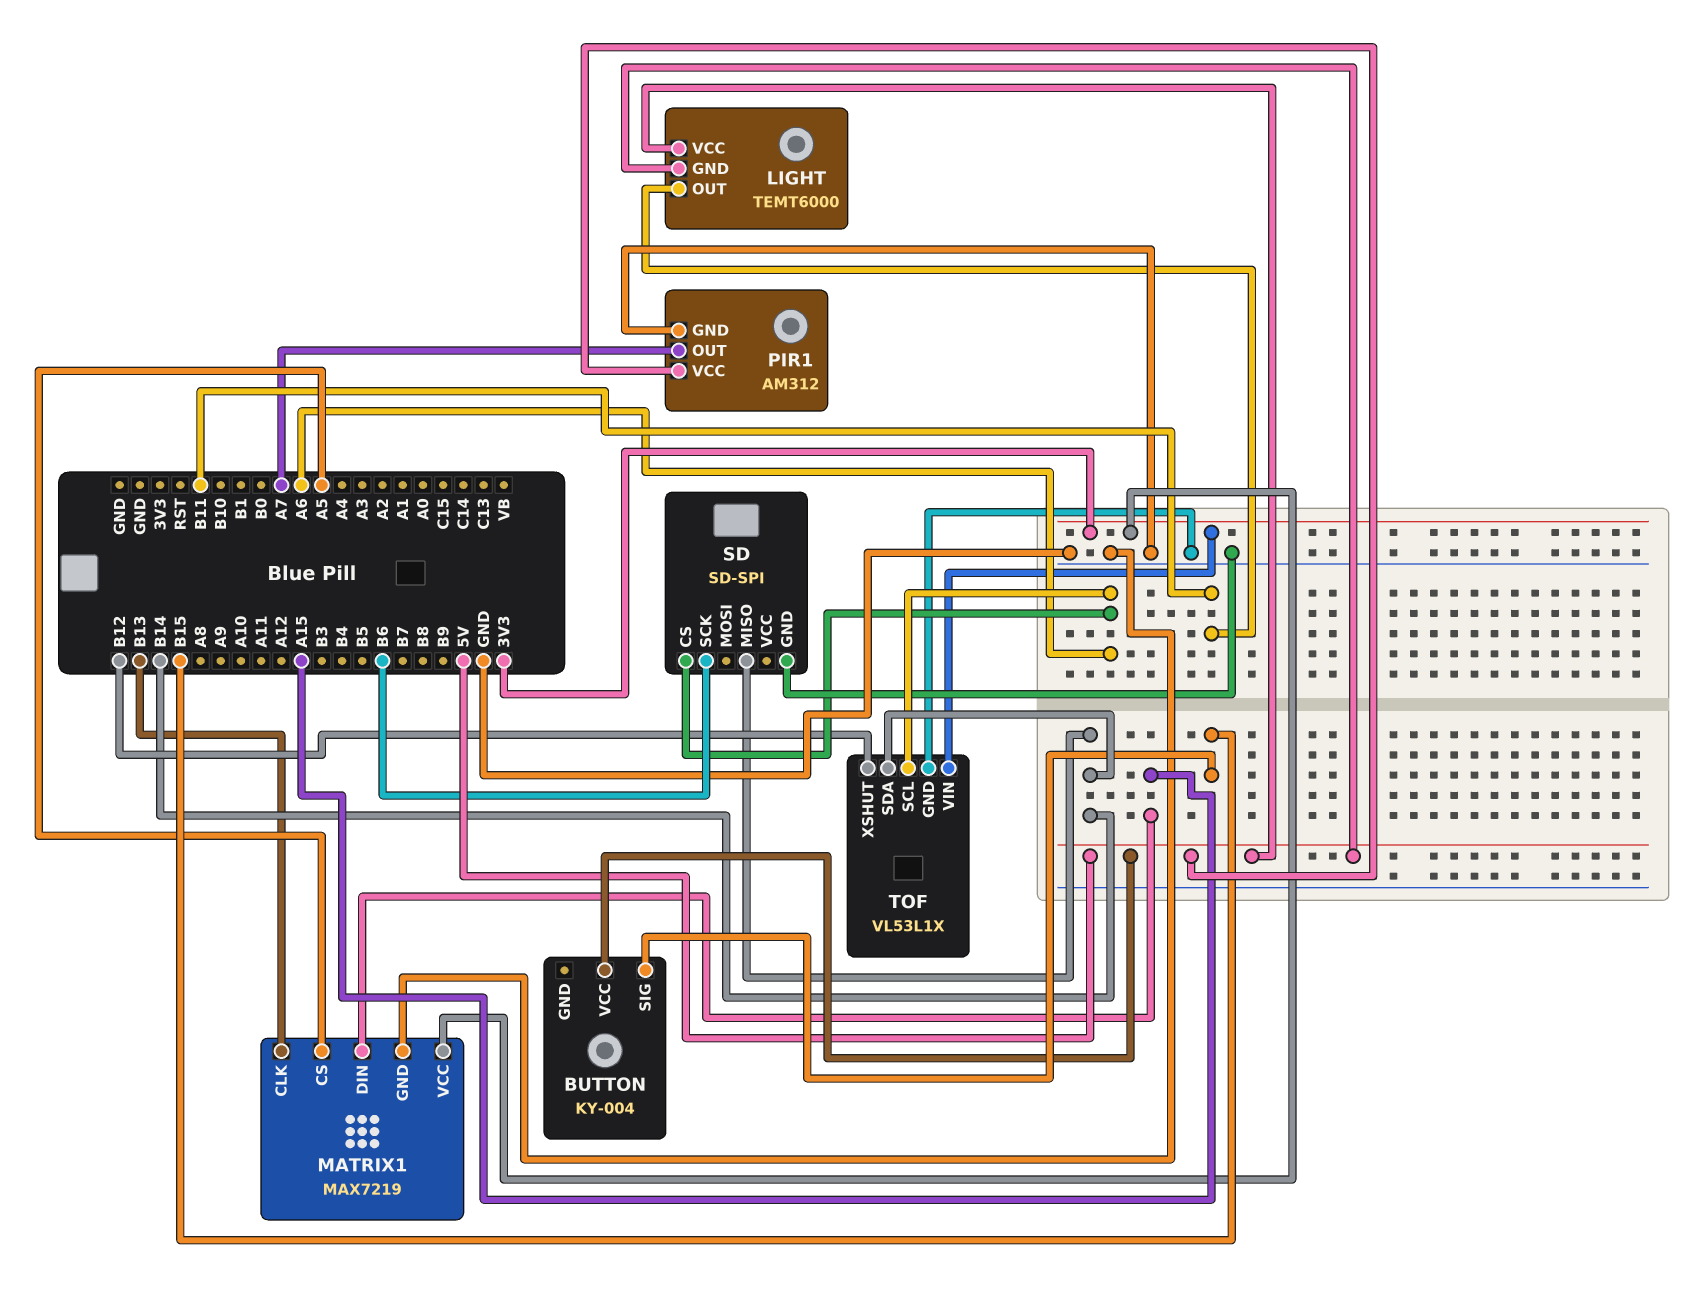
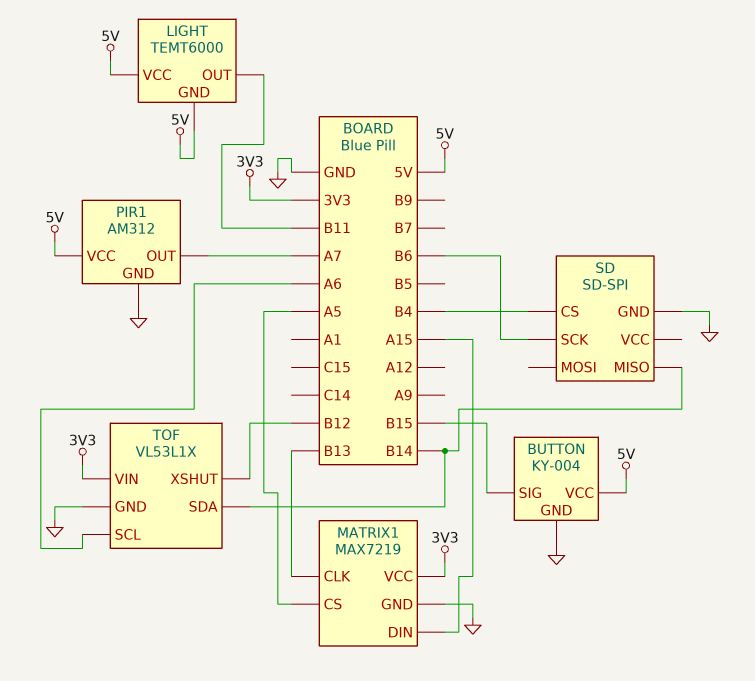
BUTTON pin GND: none -> GND
SD pin CS: A6 -> B4

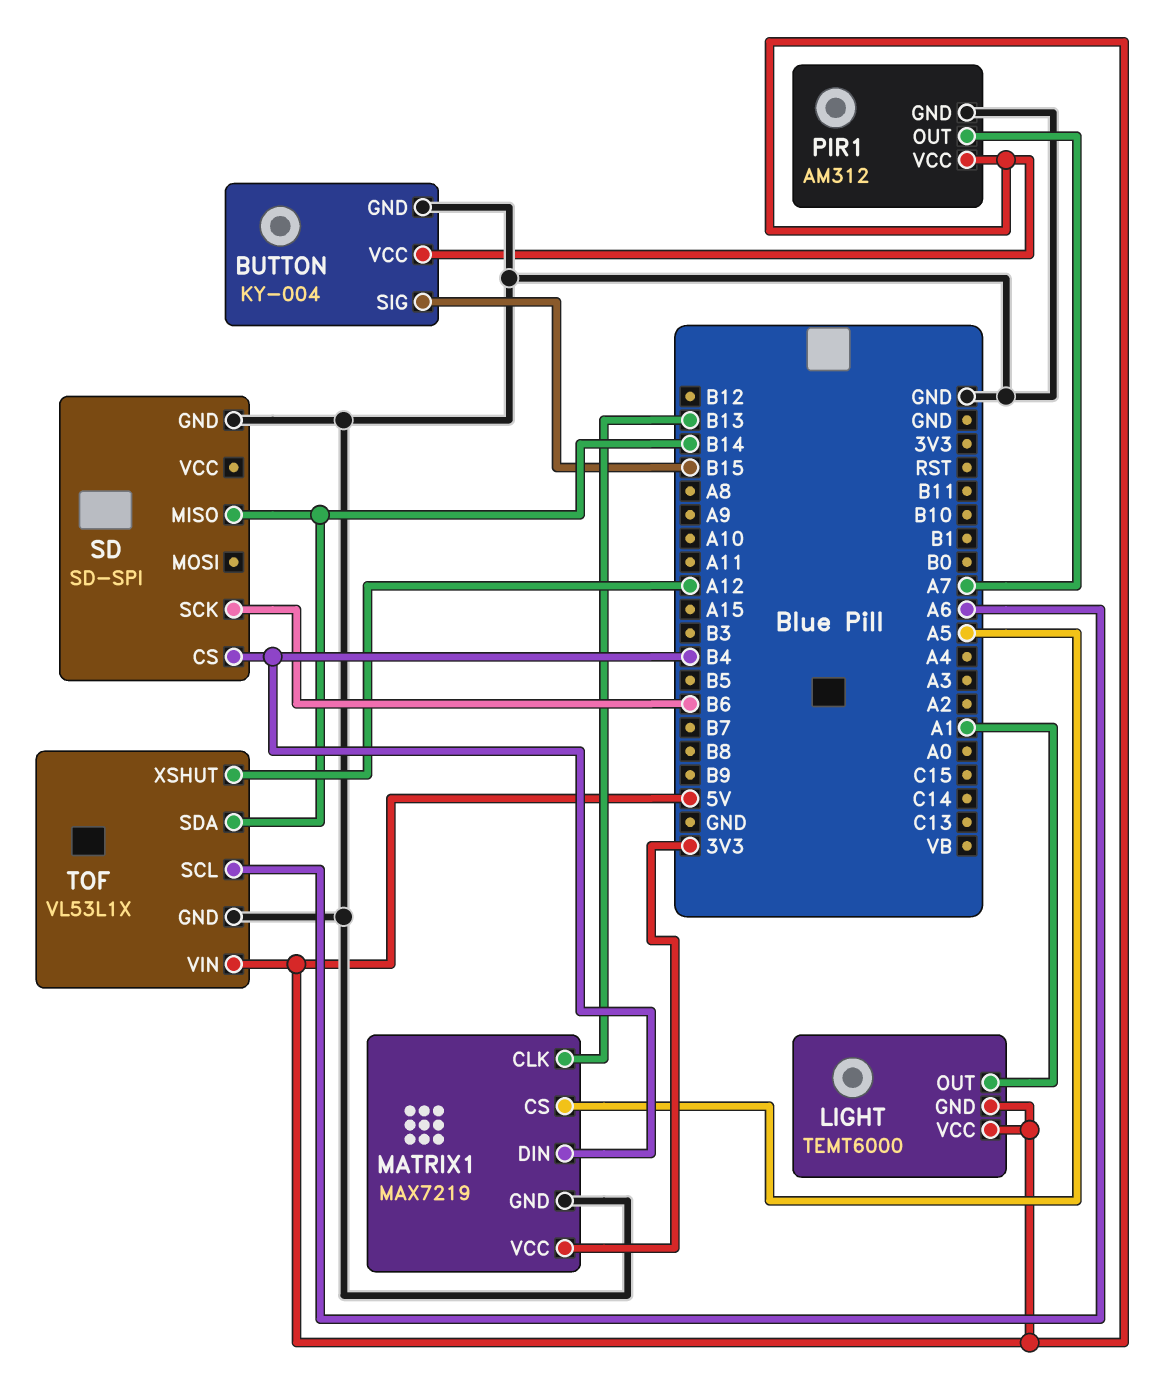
LIGHT pin OUT: B11 -> A1
MATRIX1 pin DIN: A15 -> B4
TOF pin VIN: 3V3 -> 5V
TOF pin XSHUT: B12 -> A12

